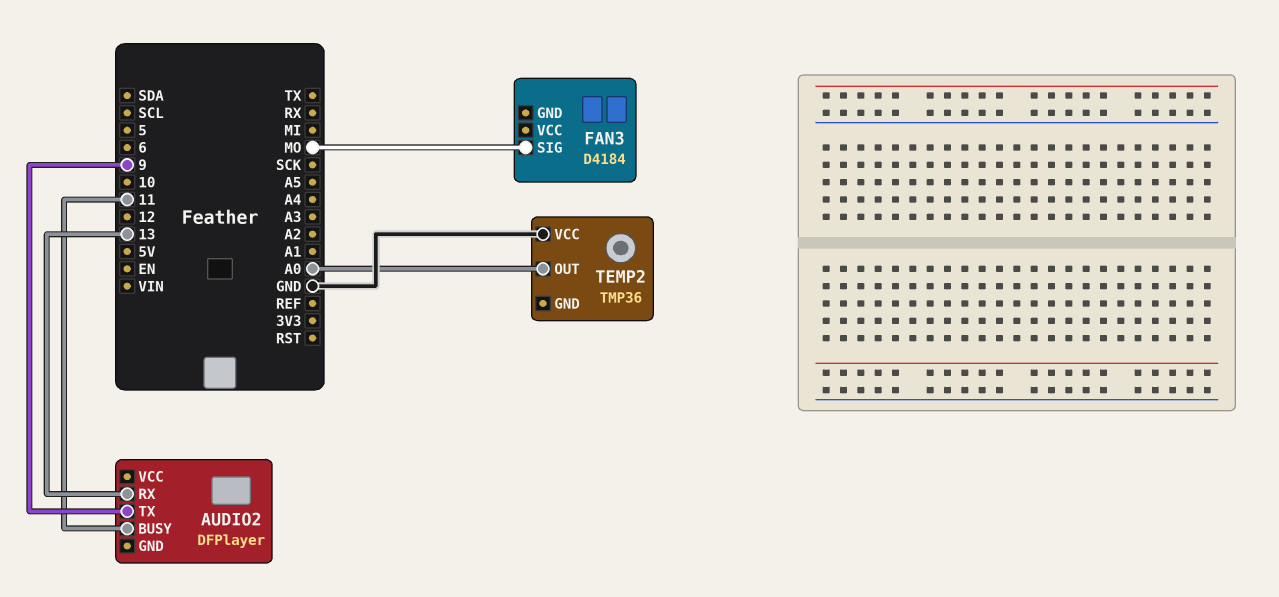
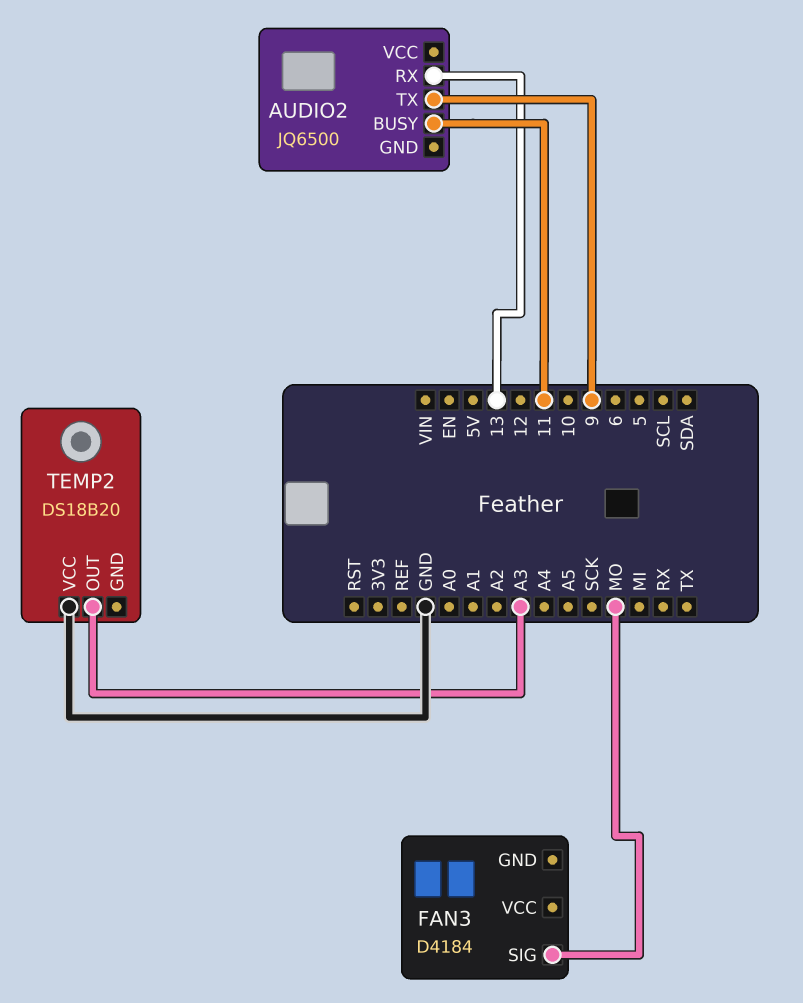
AUDIO2: DFPlayer -> JQ6500
TEMP2: TMP36 -> DS18B20
TEMP2 pin OUT: A0 -> A3

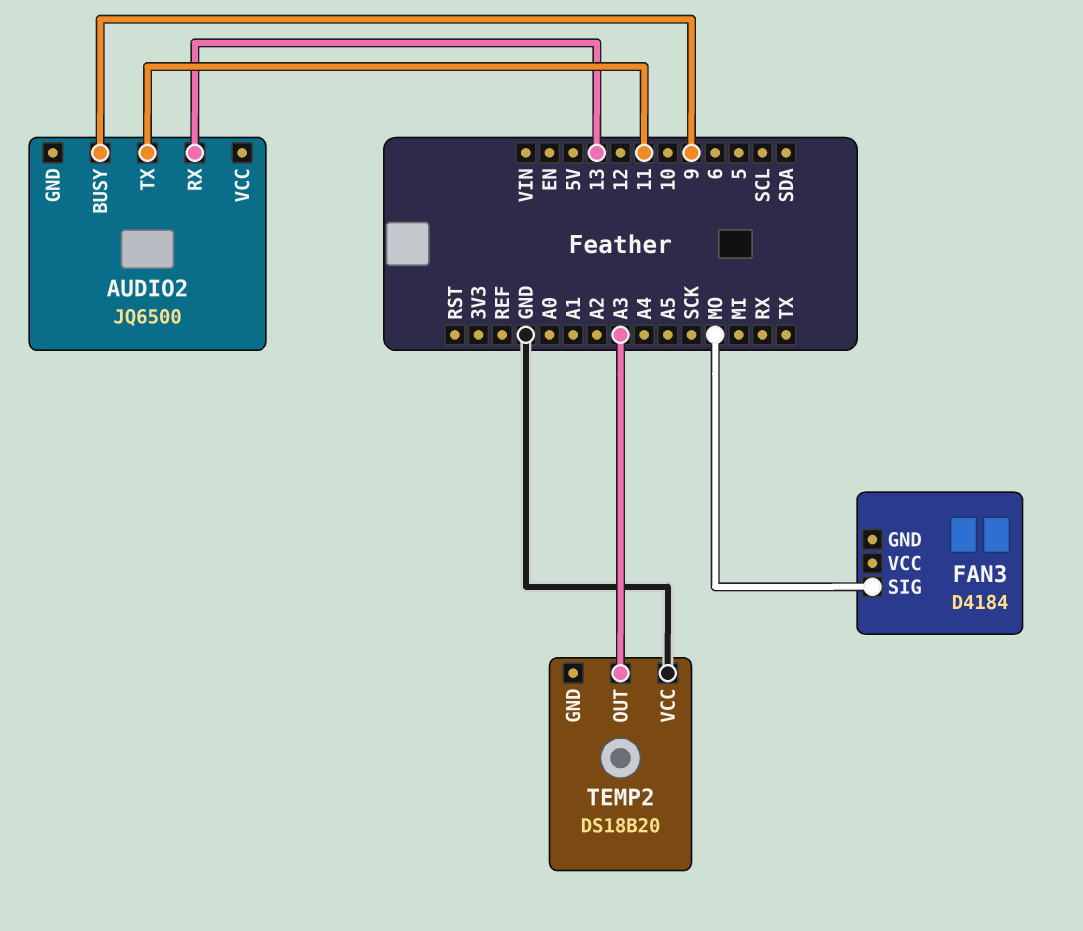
AUDIO2 pin BUSY: 11 -> 9
AUDIO2 pin TX: 9 -> 11

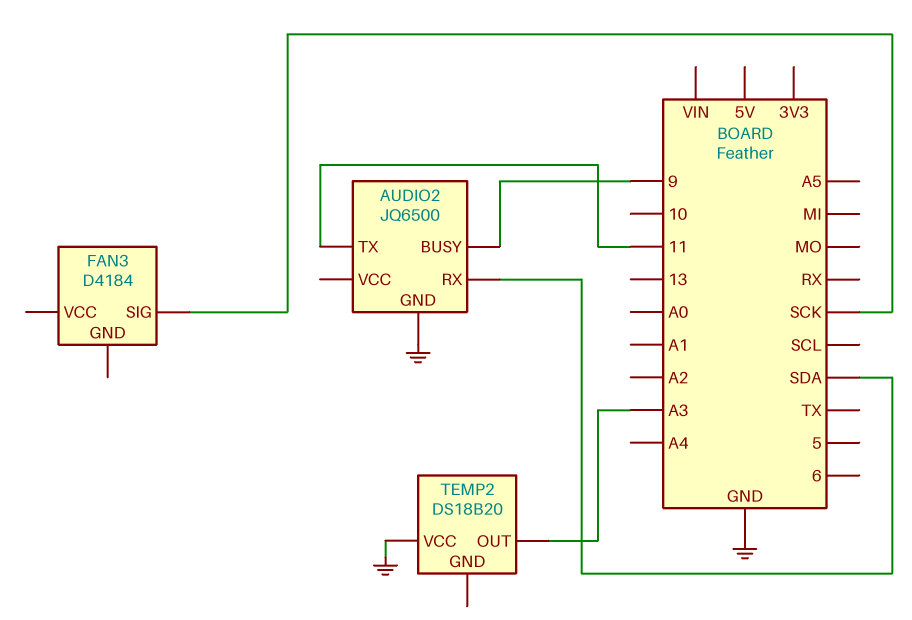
AUDIO2 pin GND: none -> GND
AUDIO2 pin RX: 13 -> SDA
FAN3 pin SIG: MO -> SCK

